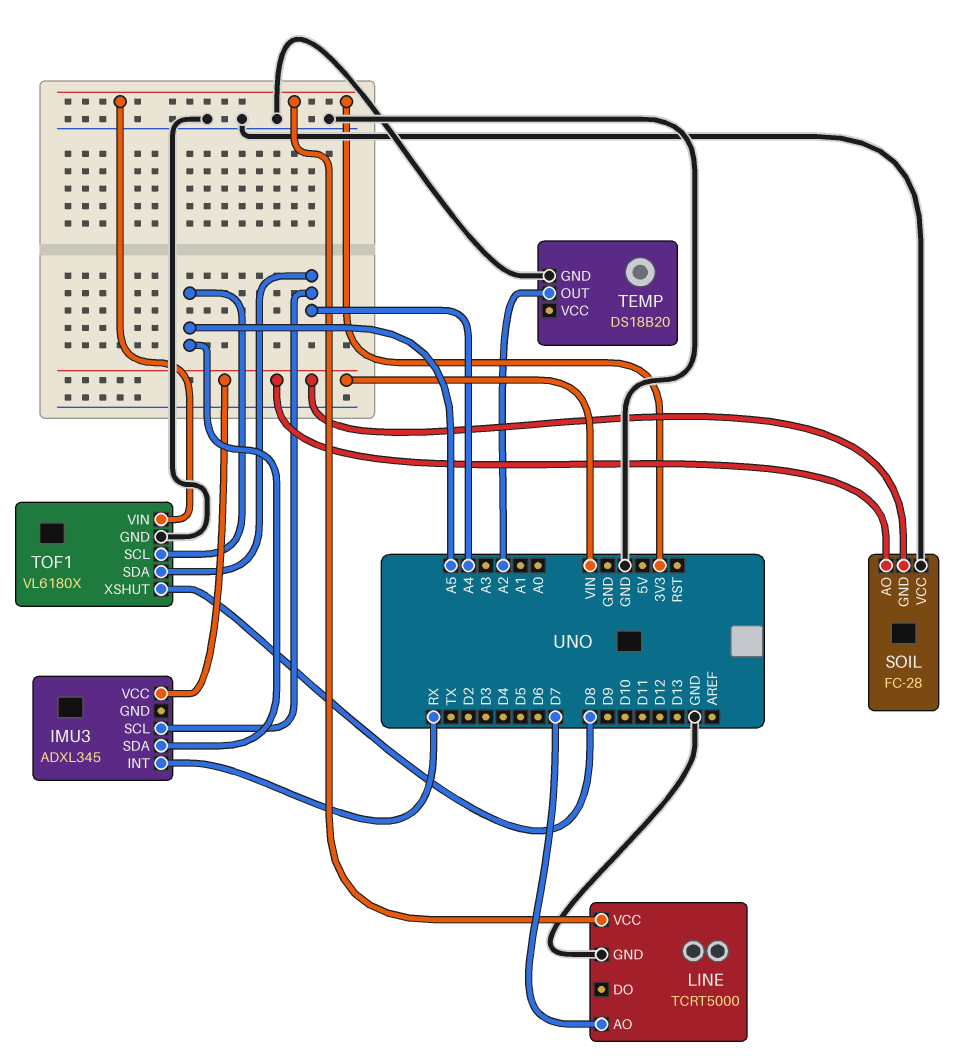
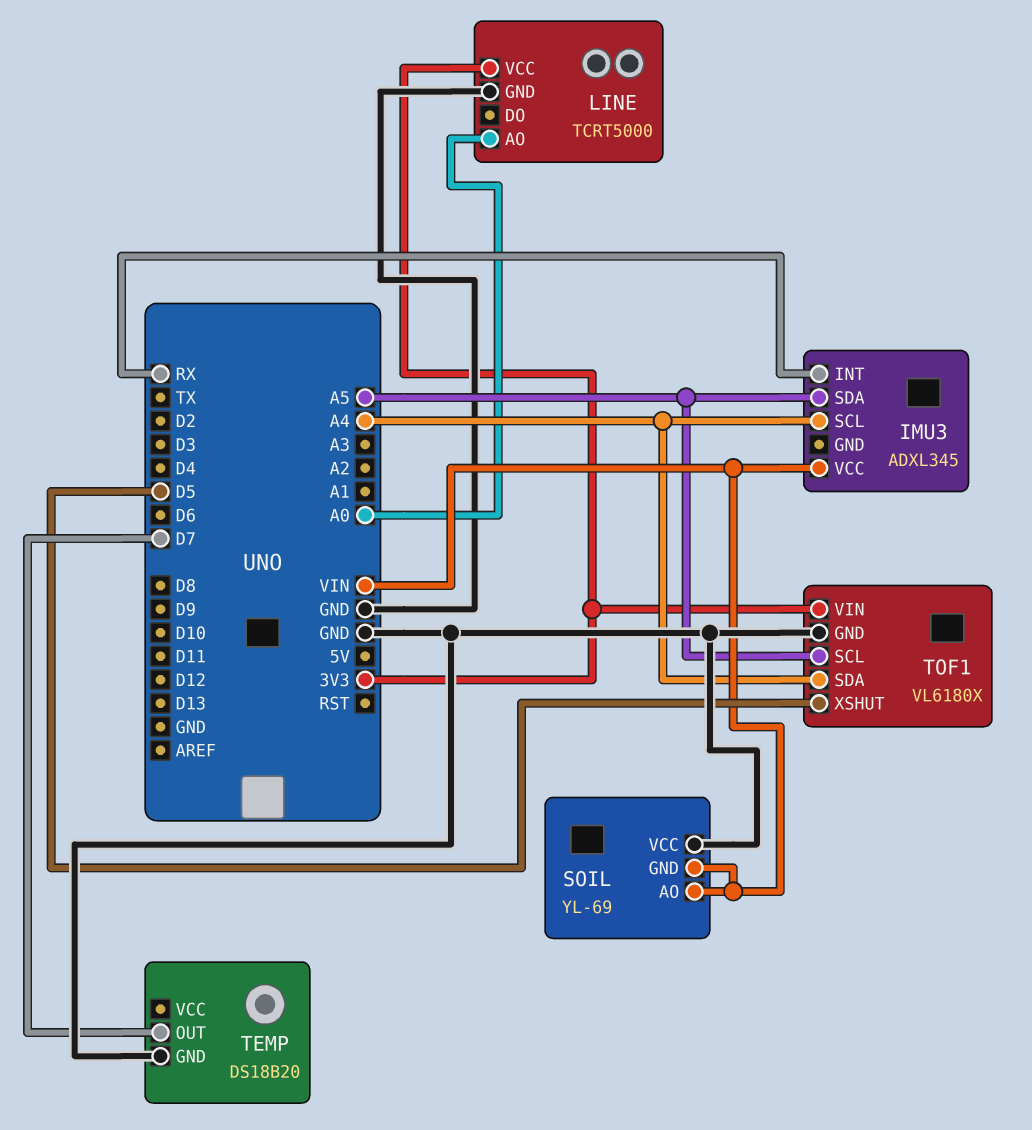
LINE pin AO: D7 -> A0
SOIL: FC-28 -> YL-69
TEMP pin OUT: A2 -> D7
TOF1 pin XSHUT: D8 -> D5

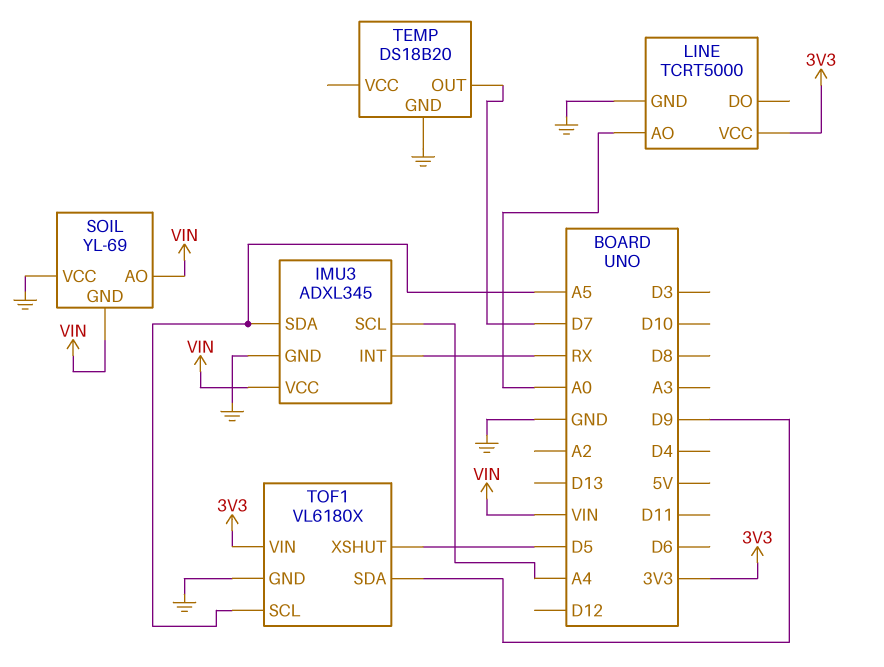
IMU3 pin GND: none -> GND
TOF1 pin SDA: A4 -> D9

